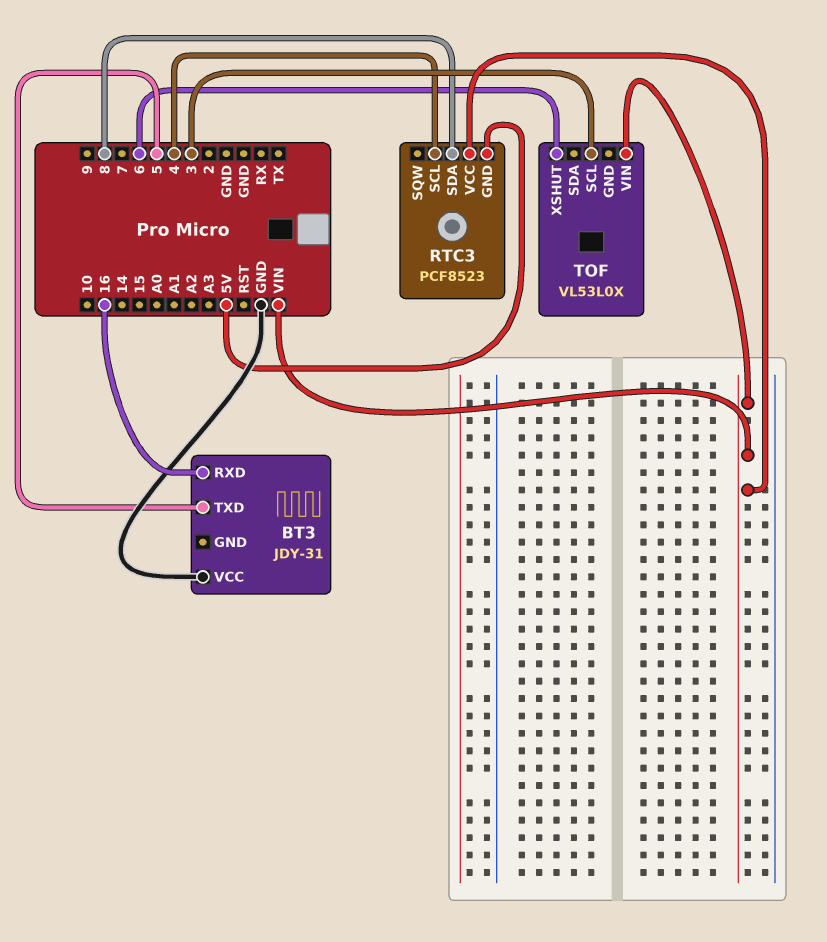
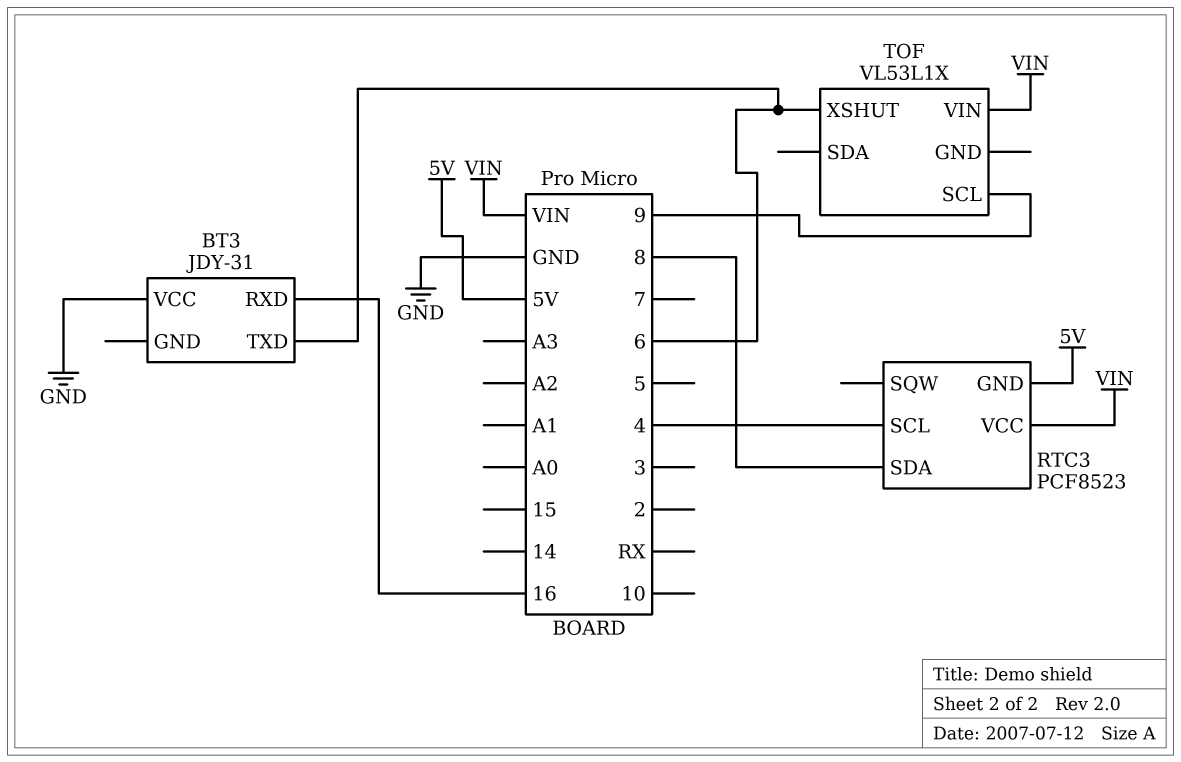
BT3 pin TXD: 5 -> 6
TOF: VL53L0X -> VL53L1X
TOF pin SCL: 3 -> 9

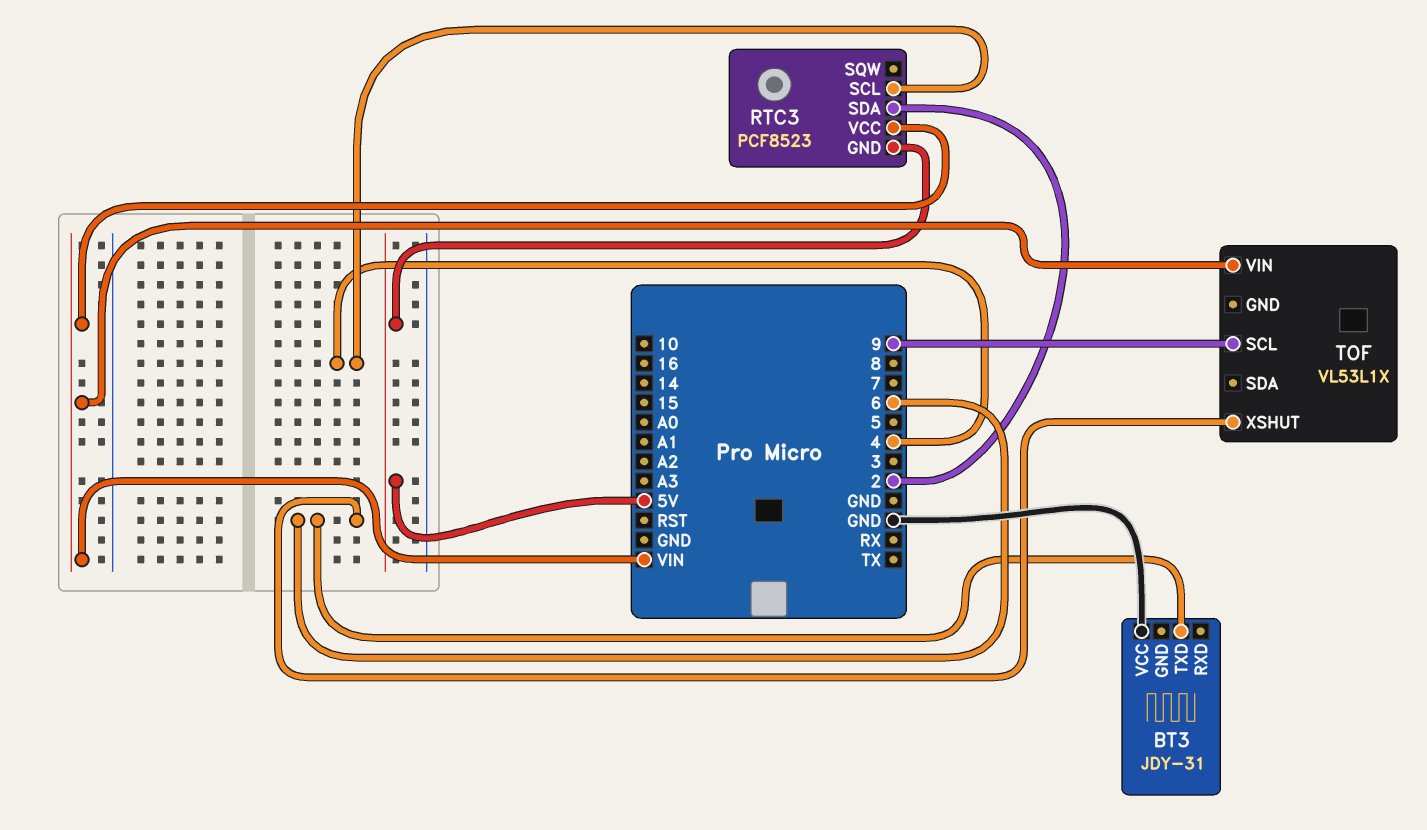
BT3 pin RXD: 16 -> none
RTC3 pin SDA: 8 -> 2

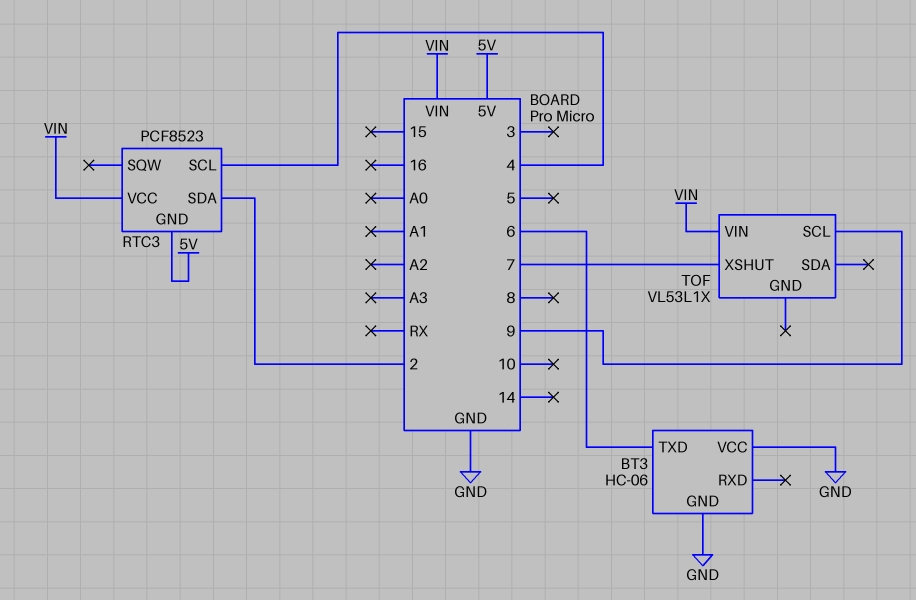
BT3: JDY-31 -> HC-06
BT3 pin GND: none -> GND
TOF pin XSHUT: 6 -> 7

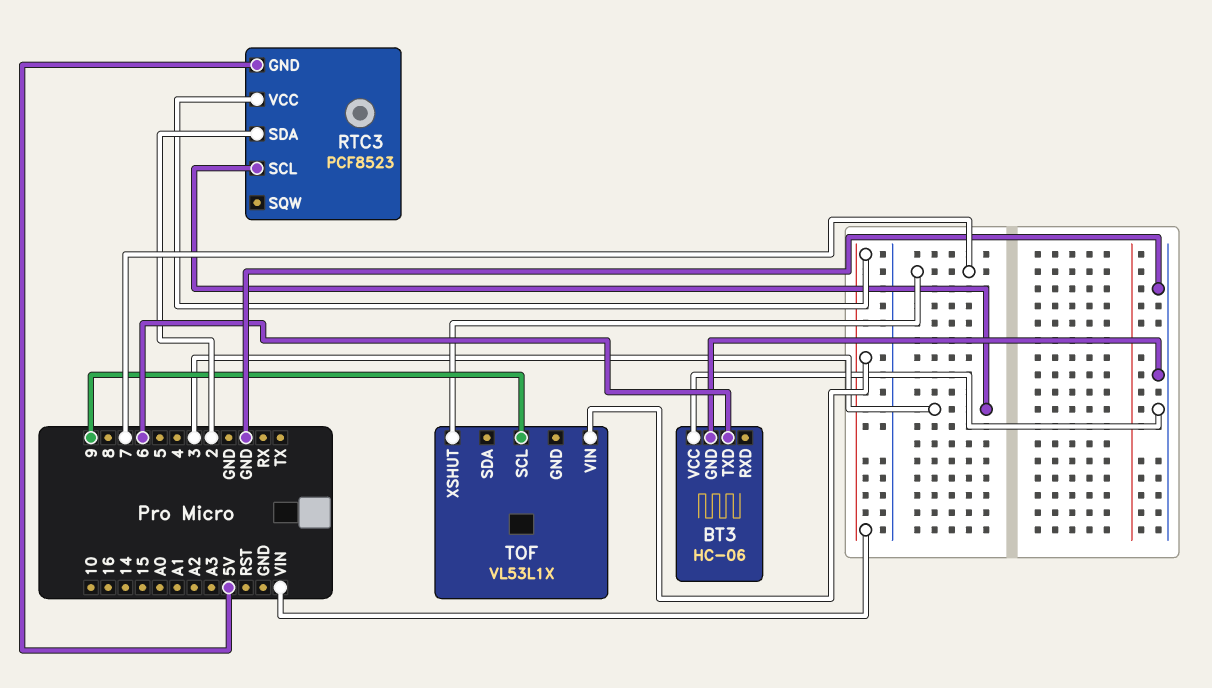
RTC3 pin SCL: 4 -> 3

